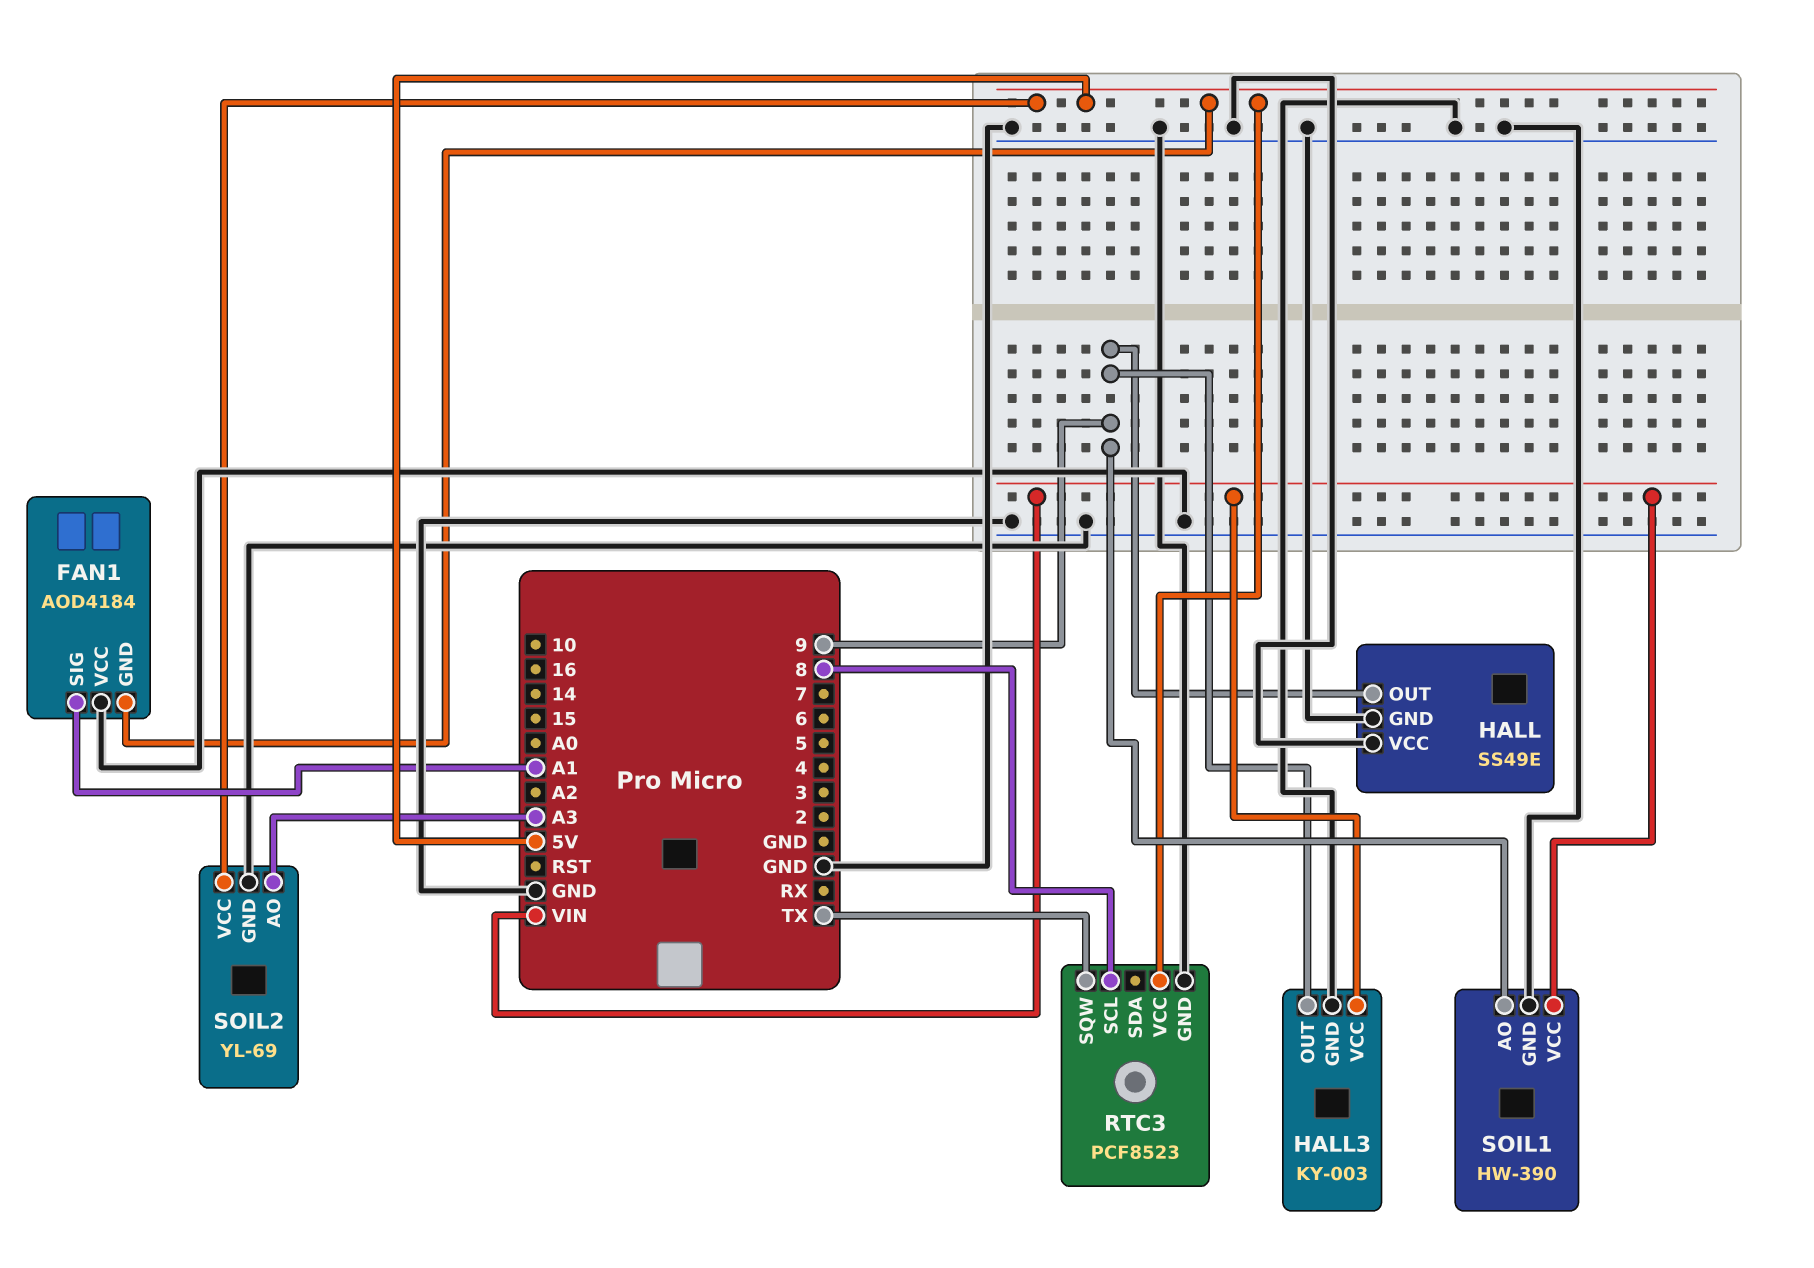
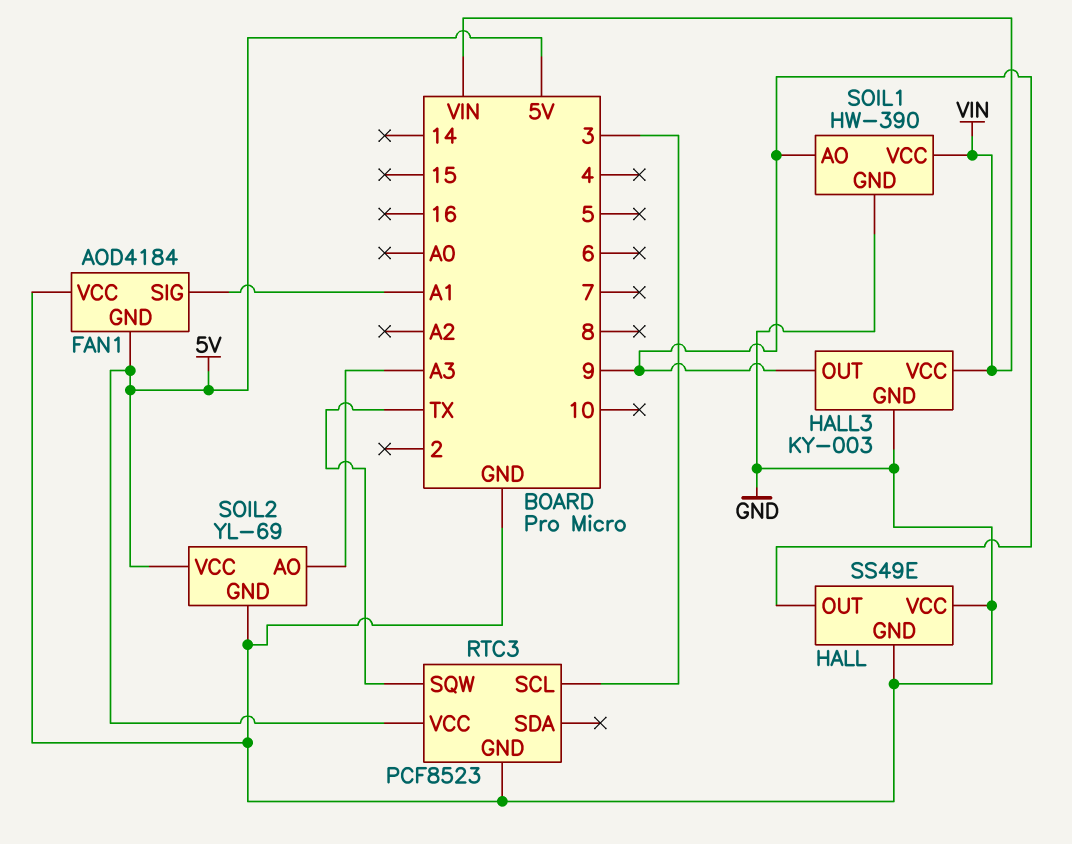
RTC3 pin SCL: 8 -> 3

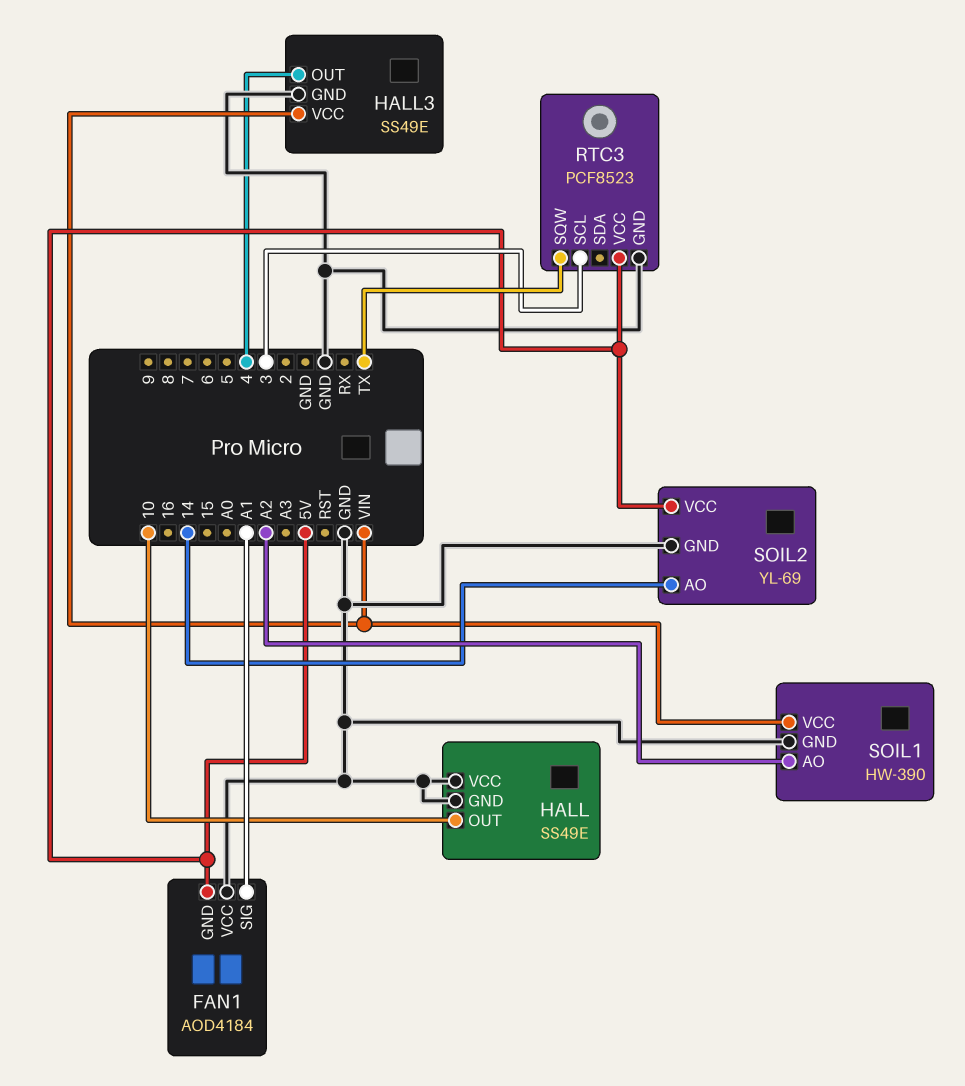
HALL pin OUT: 9 -> 10
HALL3: KY-003 -> SS49E
HALL3 pin OUT: 9 -> 4
SOIL1 pin AO: 9 -> A2
SOIL2 pin AO: A3 -> 14

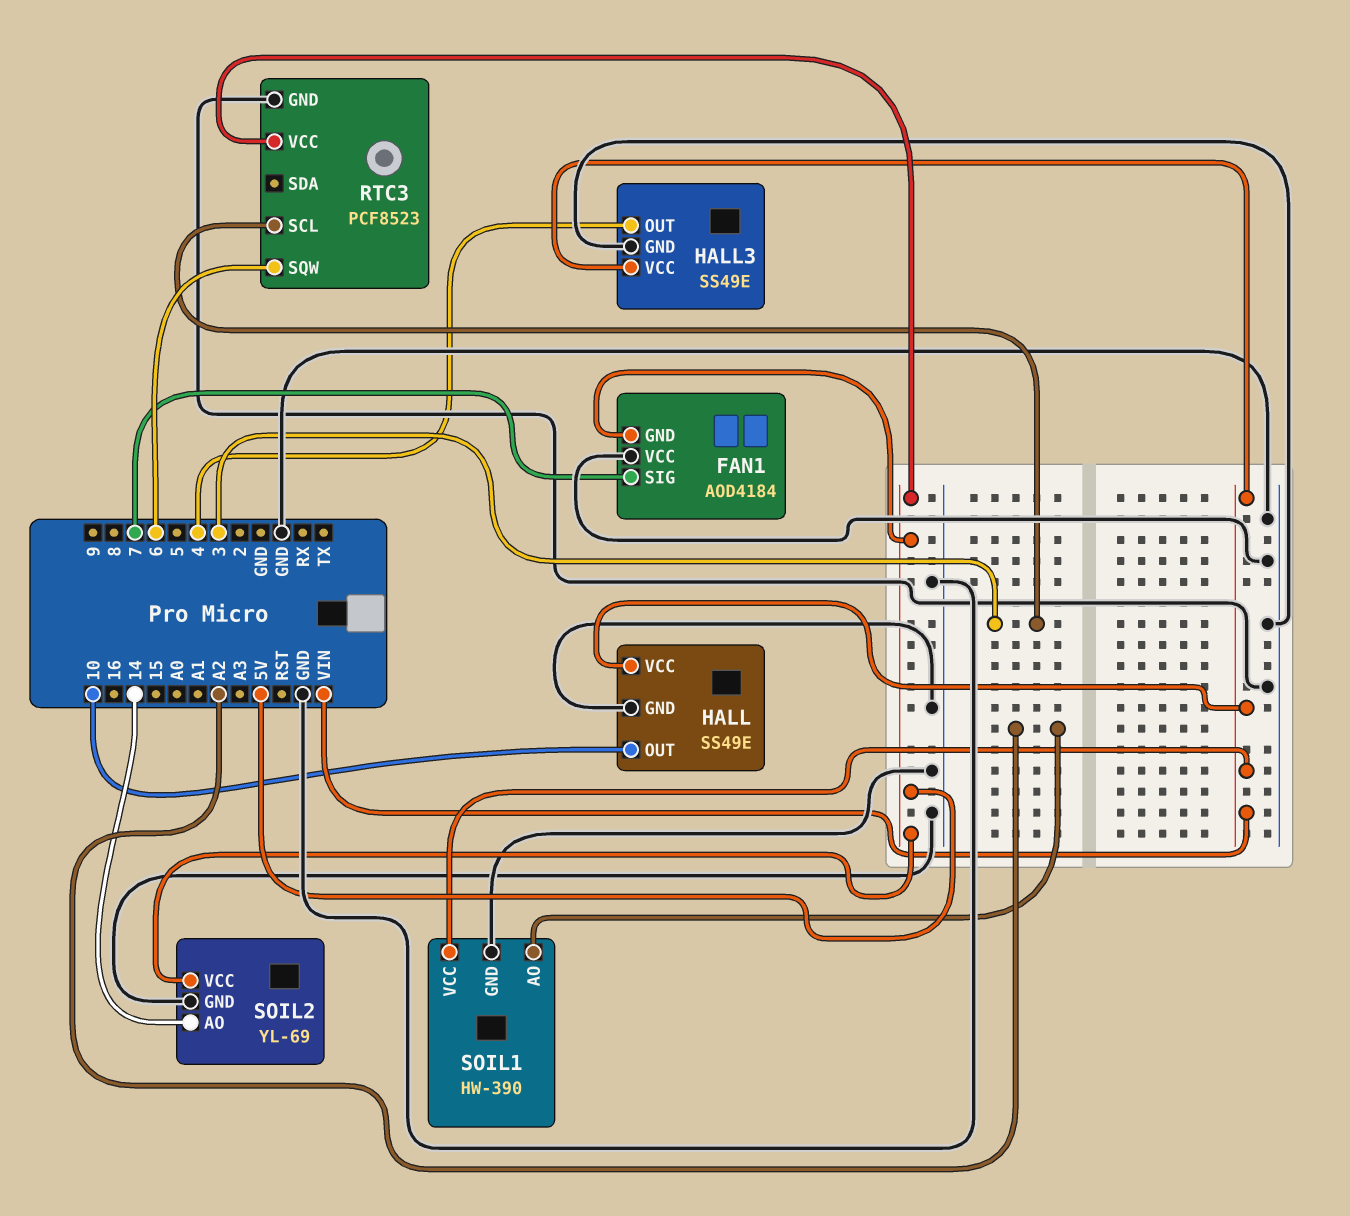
FAN1 pin SIG: A1 -> 7
HALL pin VCC: GND -> VIN
RTC3 pin SQW: TX -> 6

